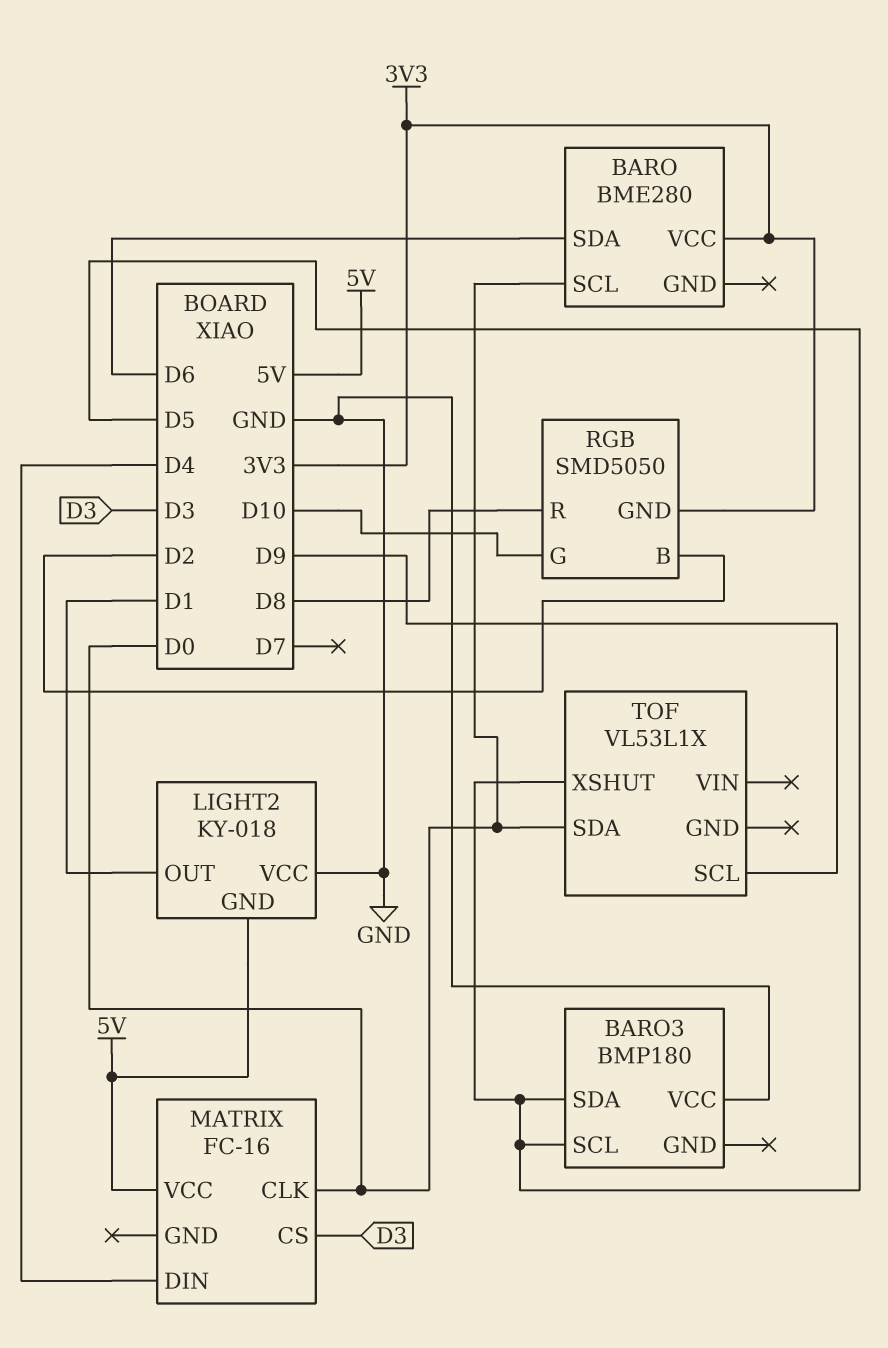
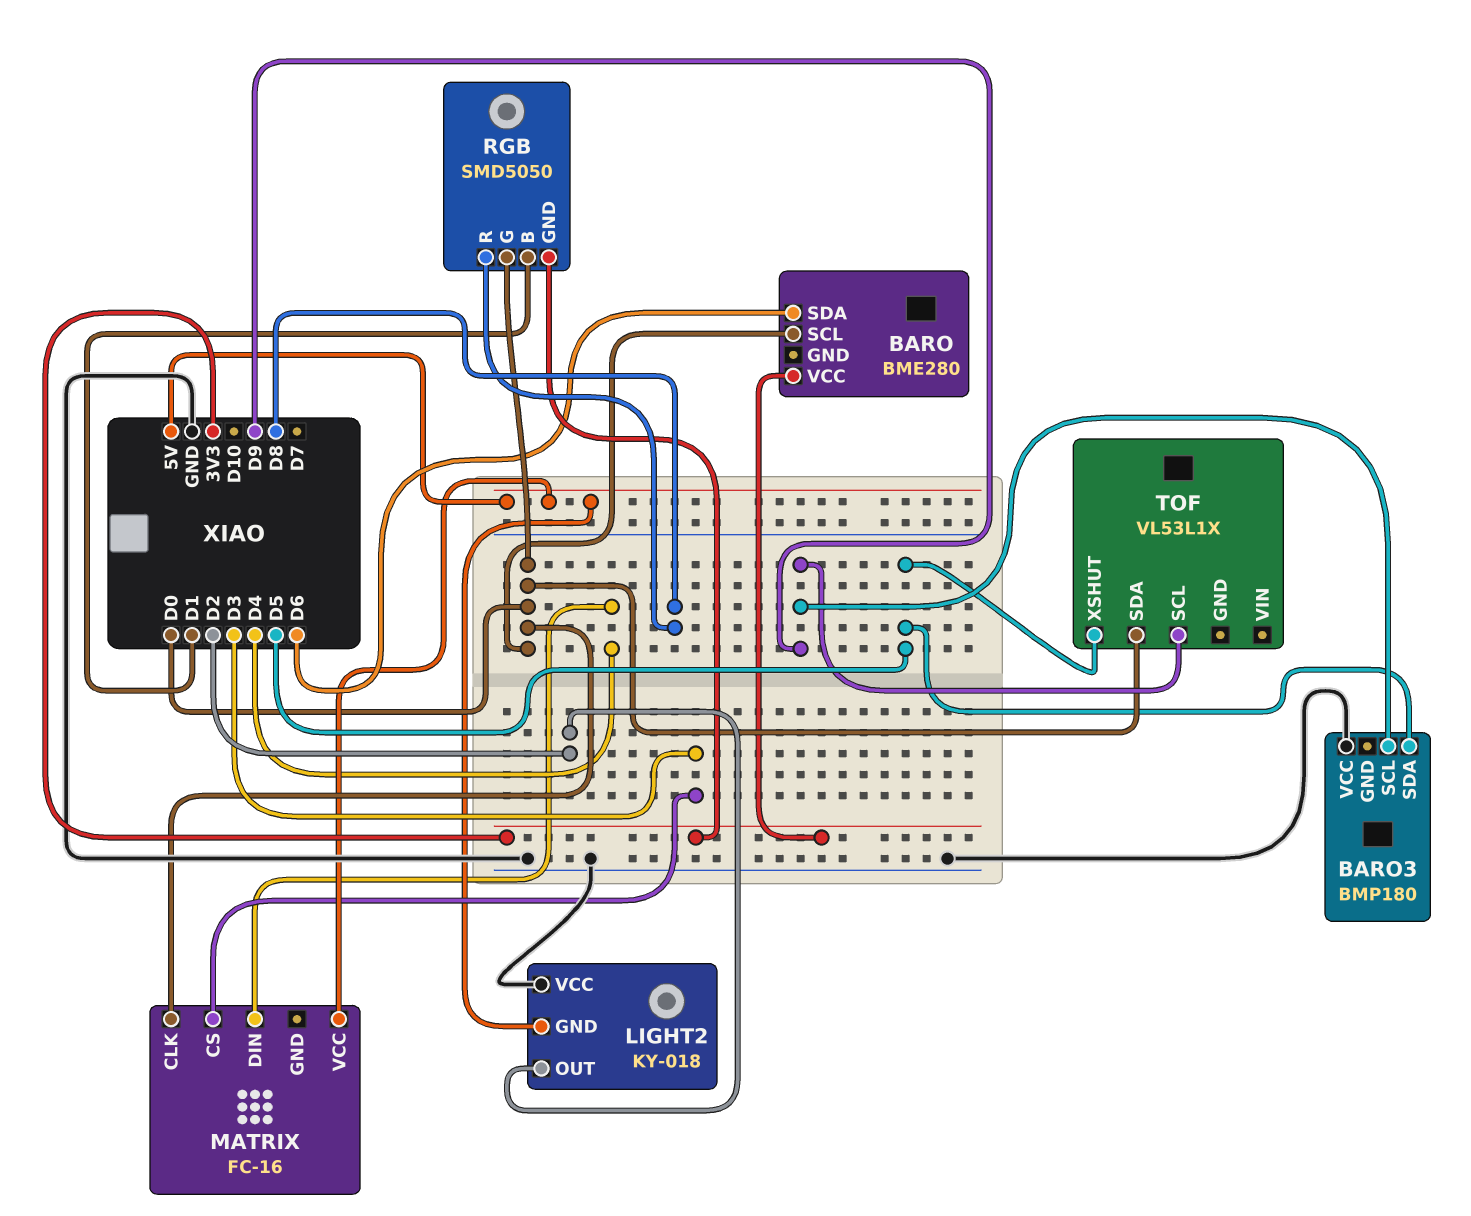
BARO3 pin SCL: D5 -> D9
LIGHT2 pin OUT: D1 -> D2
RGB pin B: D2 -> D1
RGB pin G: D10 -> D0

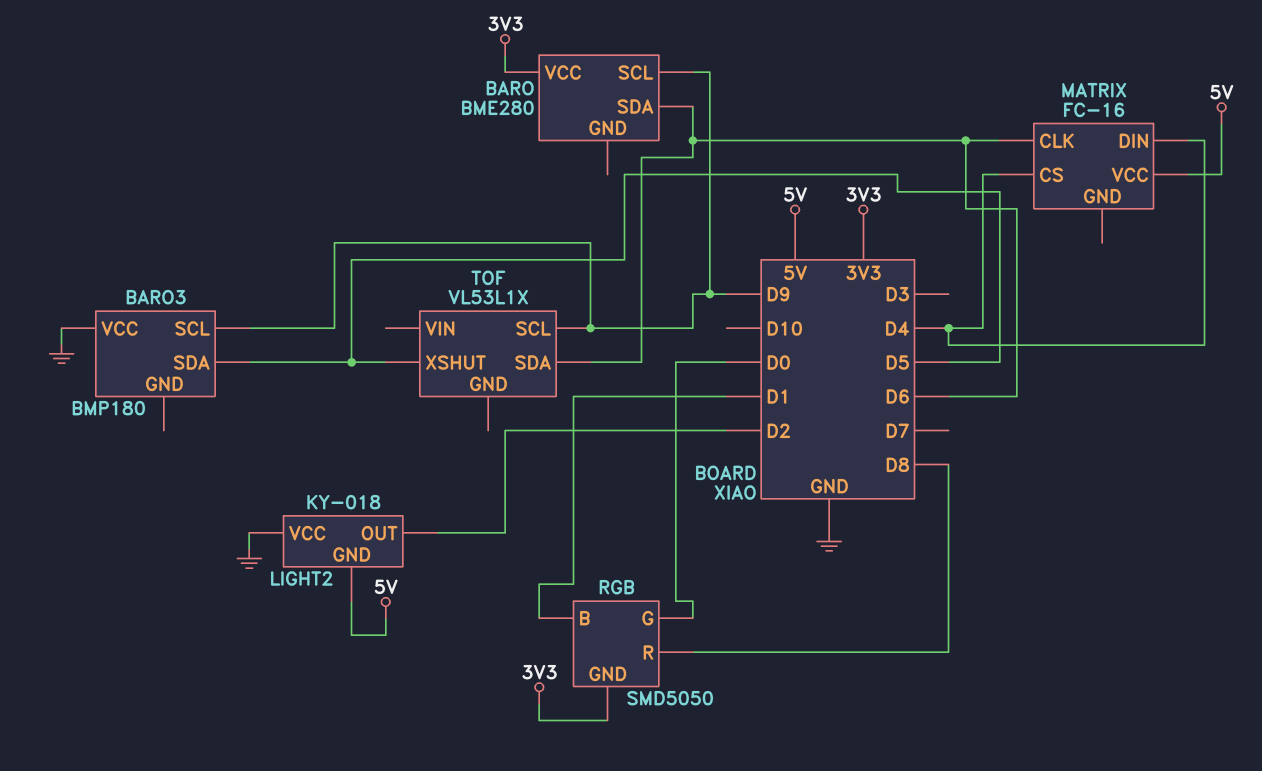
BARO pin SCL: D0 -> D9
MATRIX pin CLK: D0 -> D6
MATRIX pin CS: D3 -> D4
TOF pin SDA: D0 -> D6

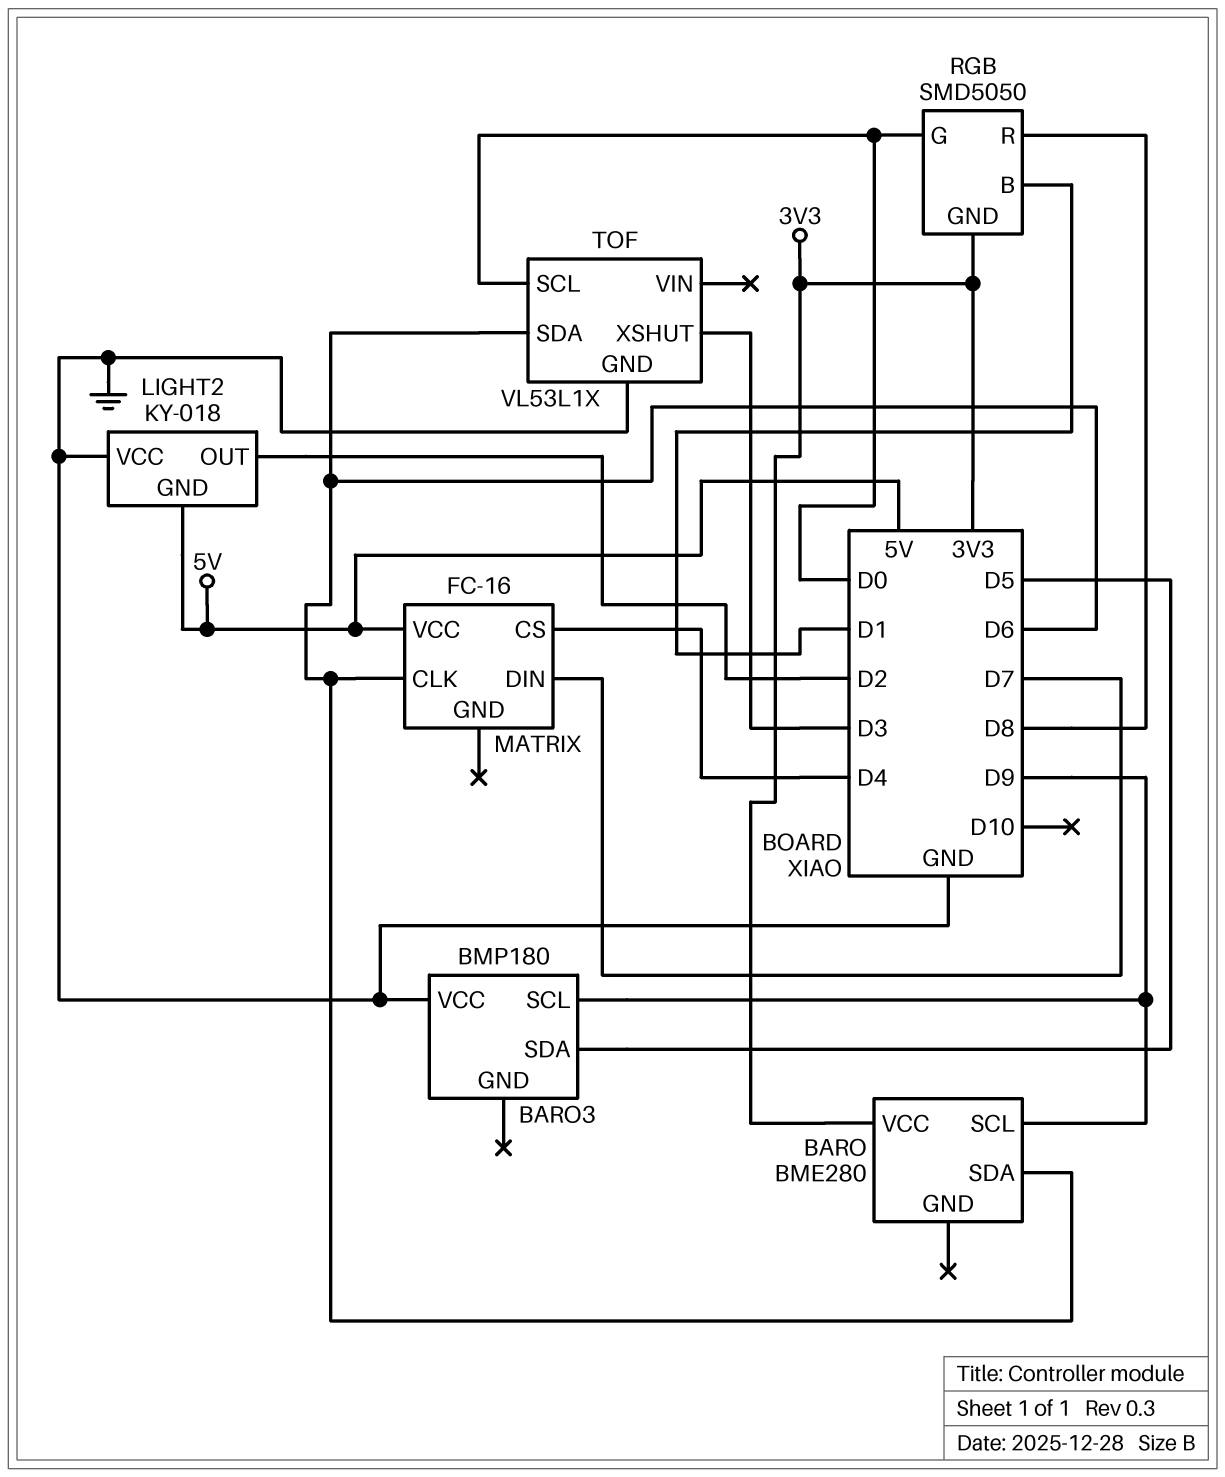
MATRIX pin DIN: D4 -> D7
TOF pin GND: none -> GND
TOF pin SCL: D9 -> D0
TOF pin XSHUT: D5 -> D3

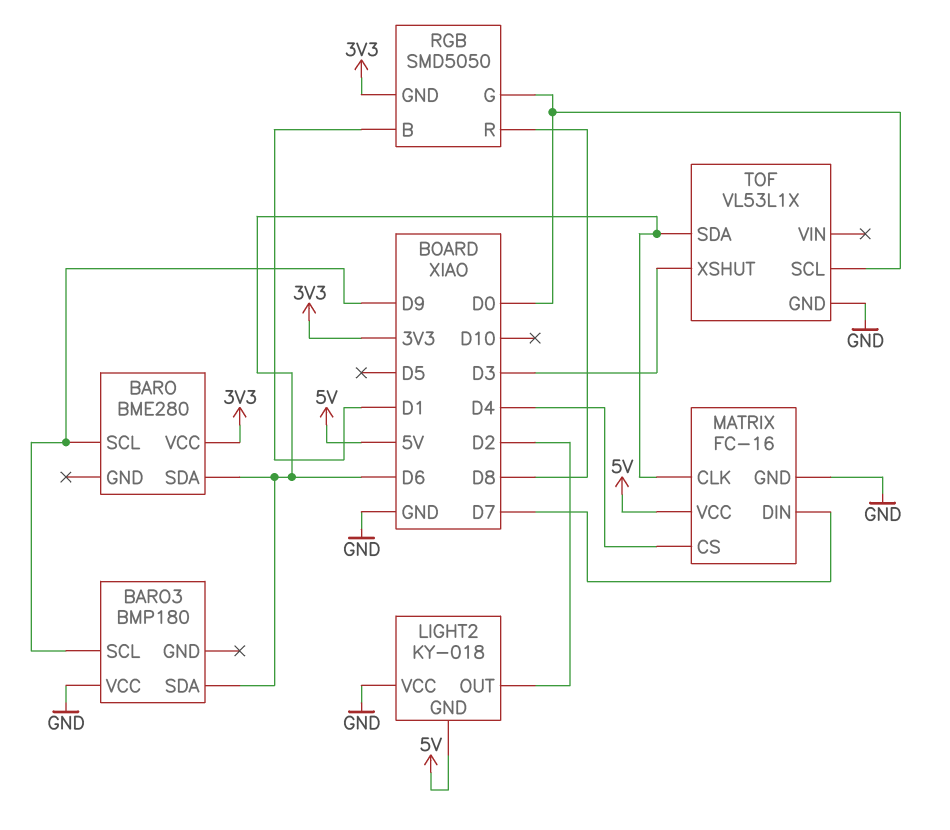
BARO3 pin SDA: D5 -> D6
MATRIX pin GND: none -> GND

